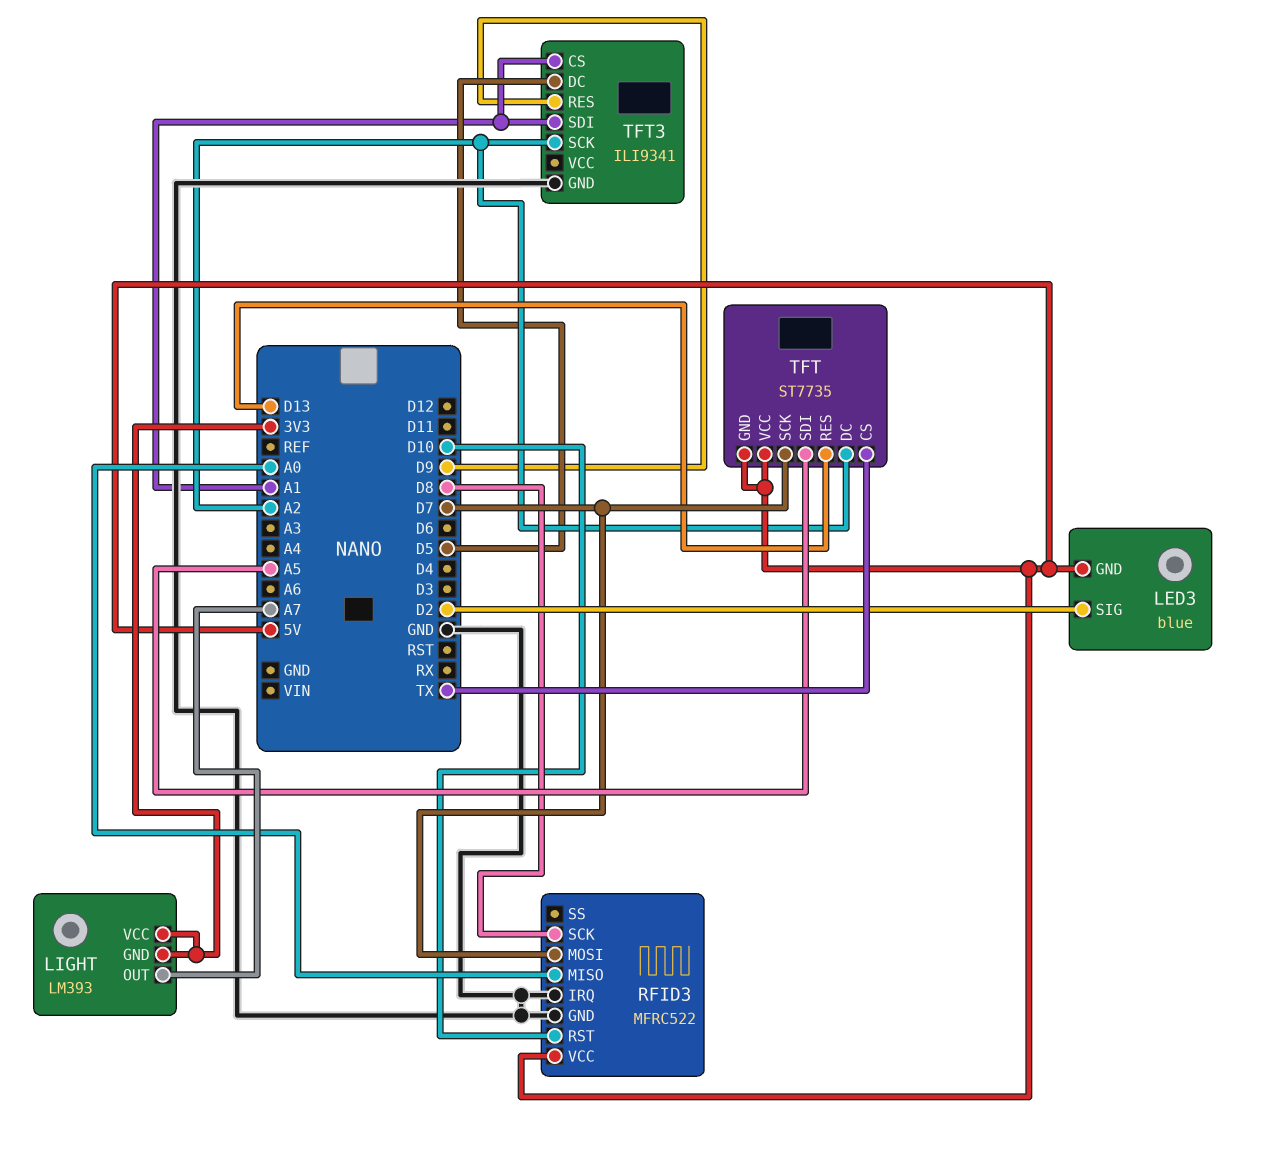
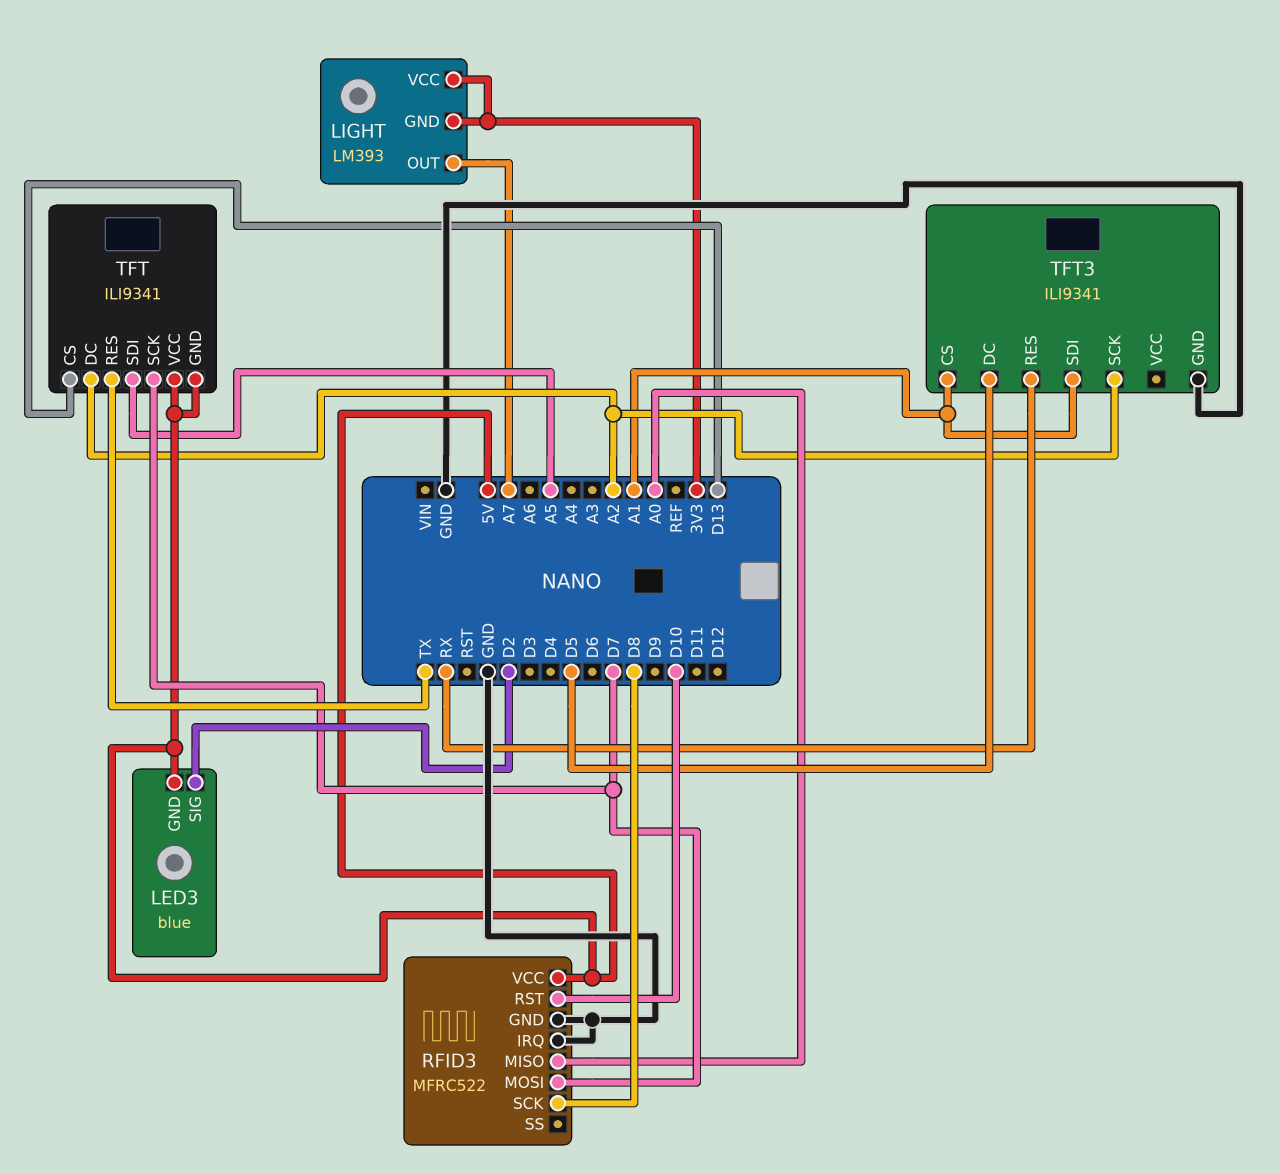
TFT: ST7735 -> ILI9341
TFT pin CS: TX -> D13
TFT pin RES: D13 -> TX
TFT3 pin RES: D9 -> RX

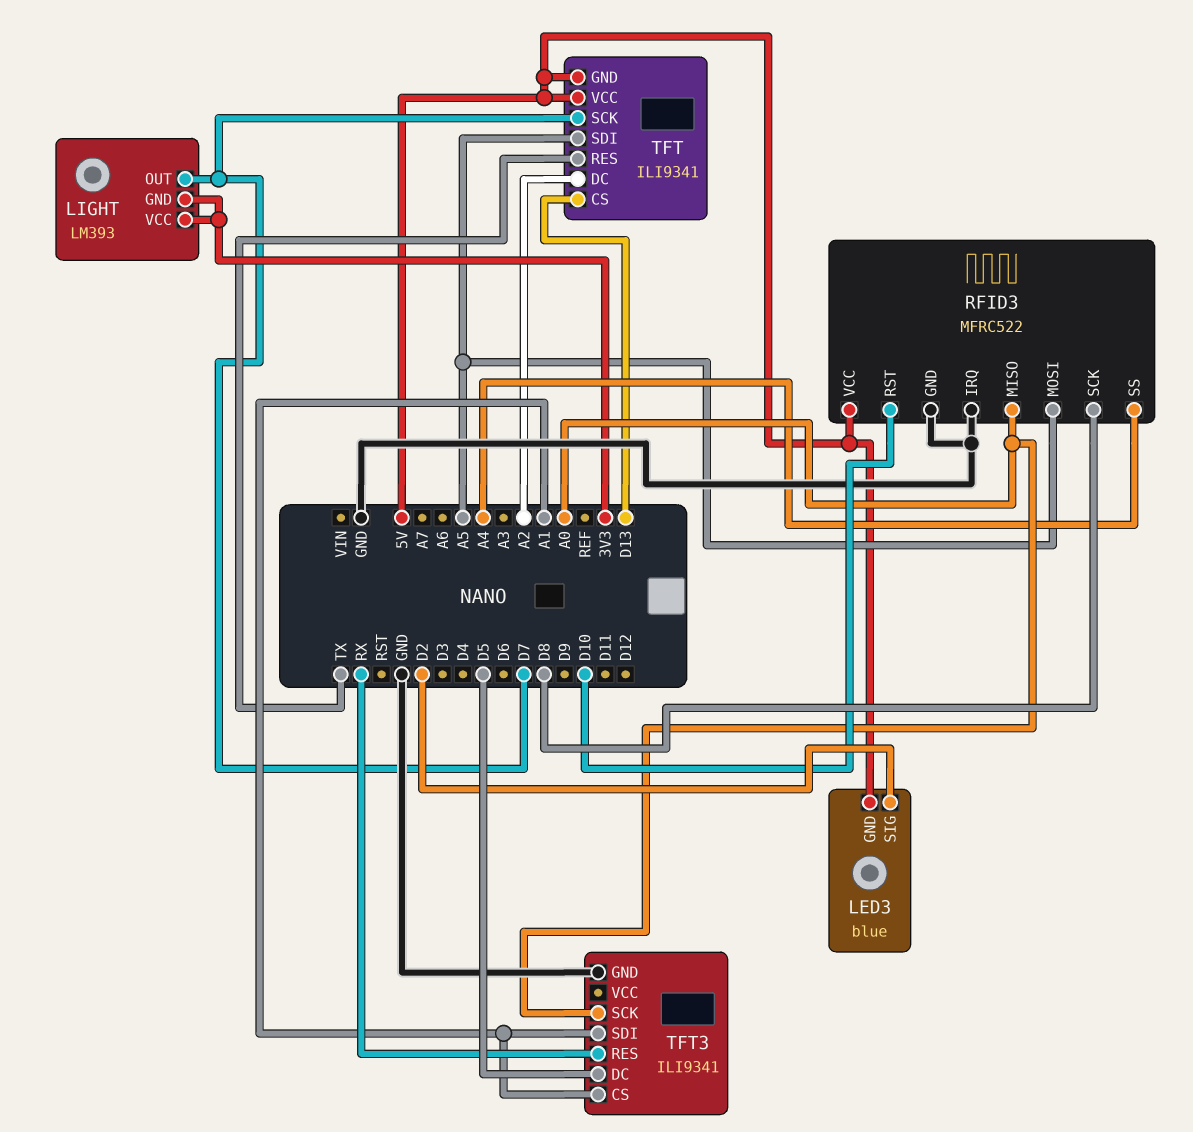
LIGHT pin OUT: A7 -> D7
RFID3 pin MOSI: D7 -> A5
RFID3 pin SS: none -> A4
TFT3 pin SCK: A2 -> A0

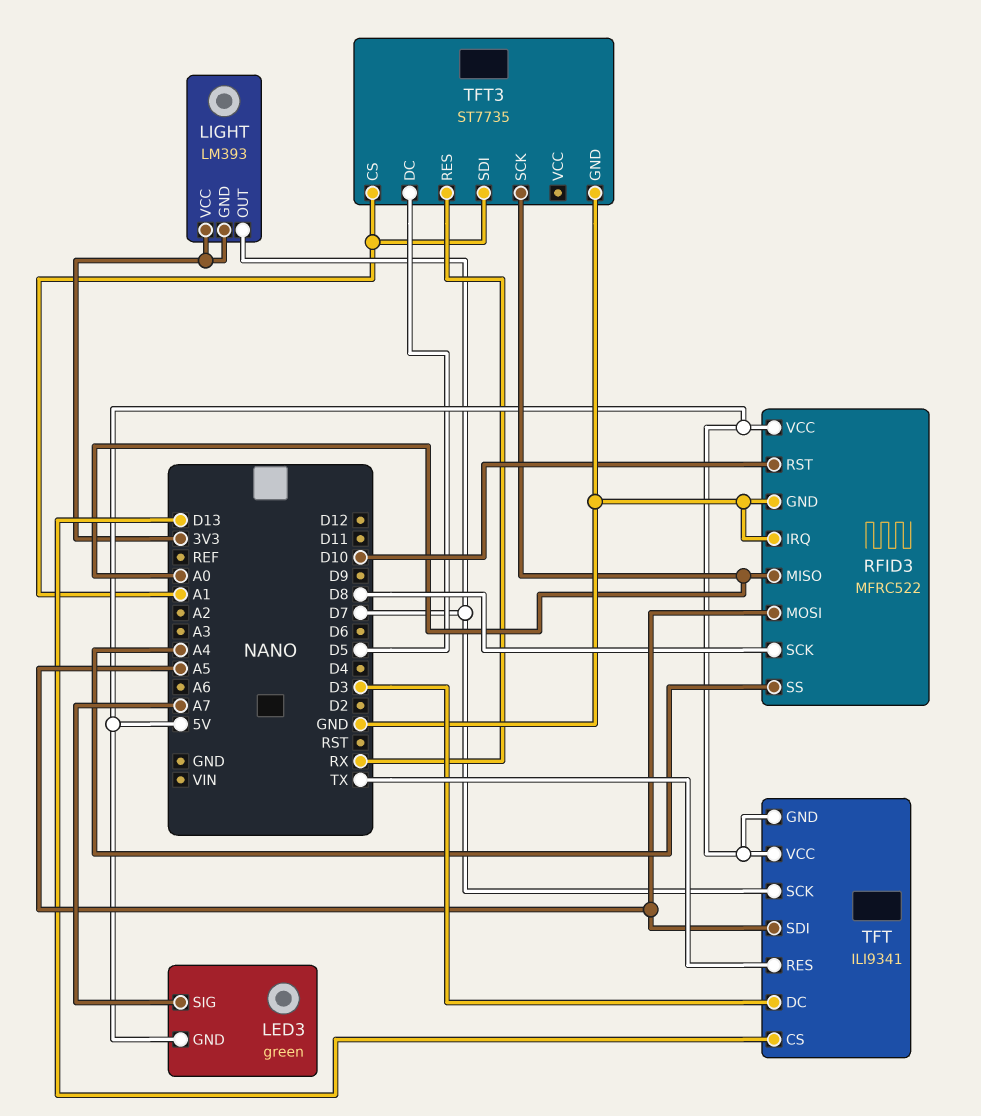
LED3: blue -> green
LED3 pin SIG: D2 -> A7
TFT pin DC: A2 -> D3
TFT3: ILI9341 -> ST7735

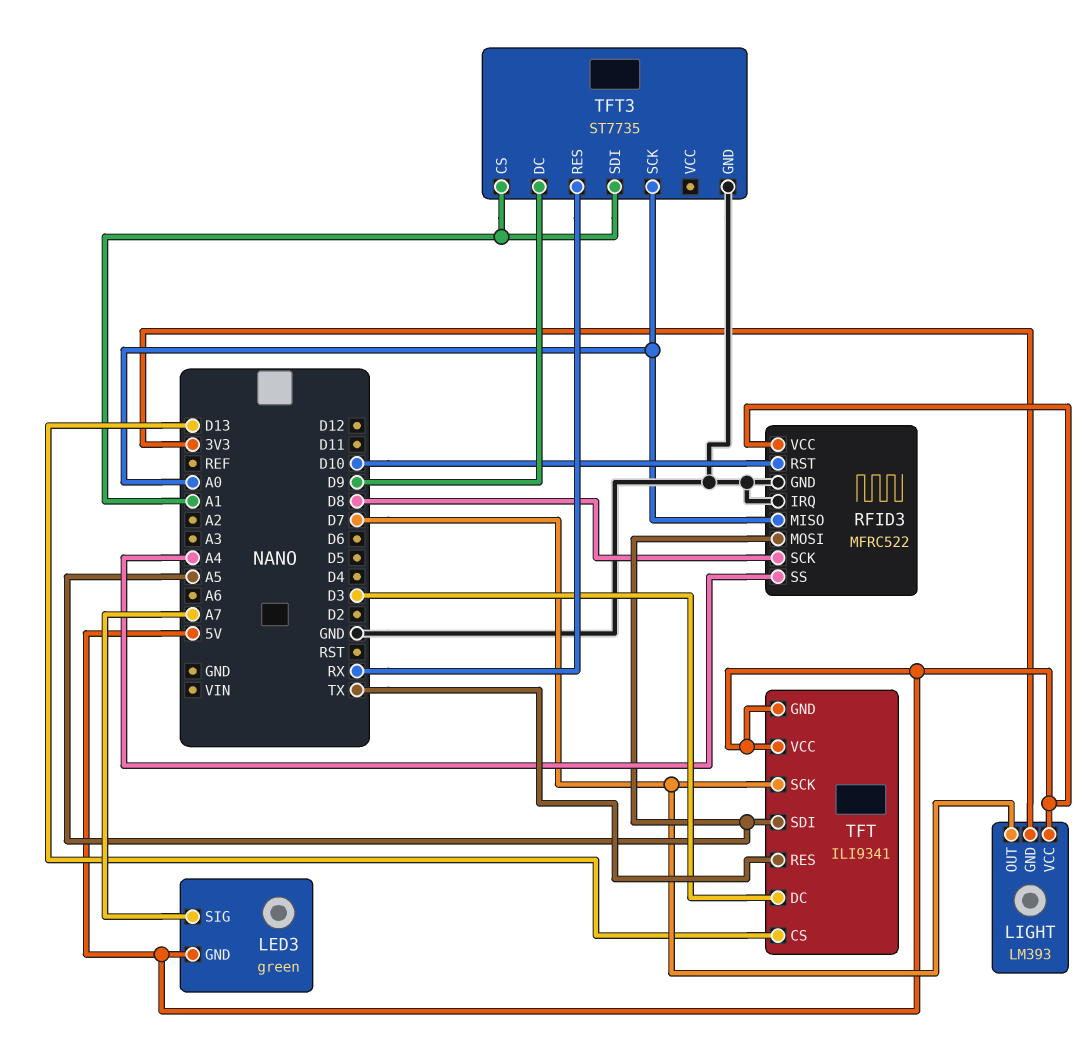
LIGHT pin VCC: 3V3 -> 5V
TFT3 pin DC: D5 -> D9

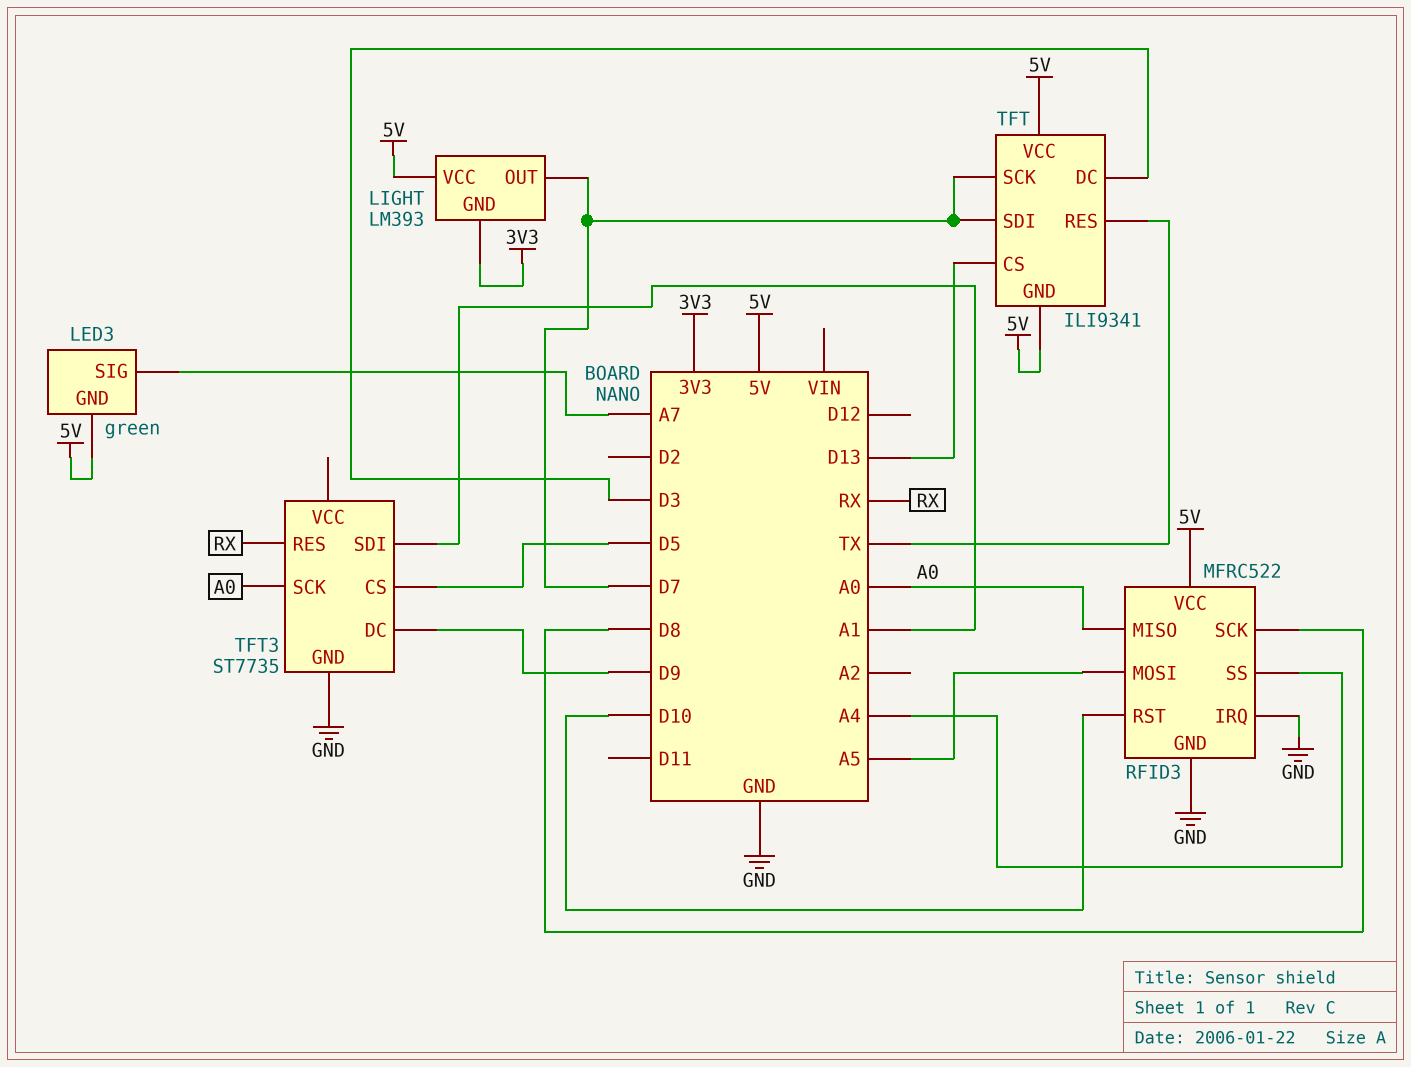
TFT pin SDI: A5 -> D7
TFT3 pin CS: A1 -> D5

